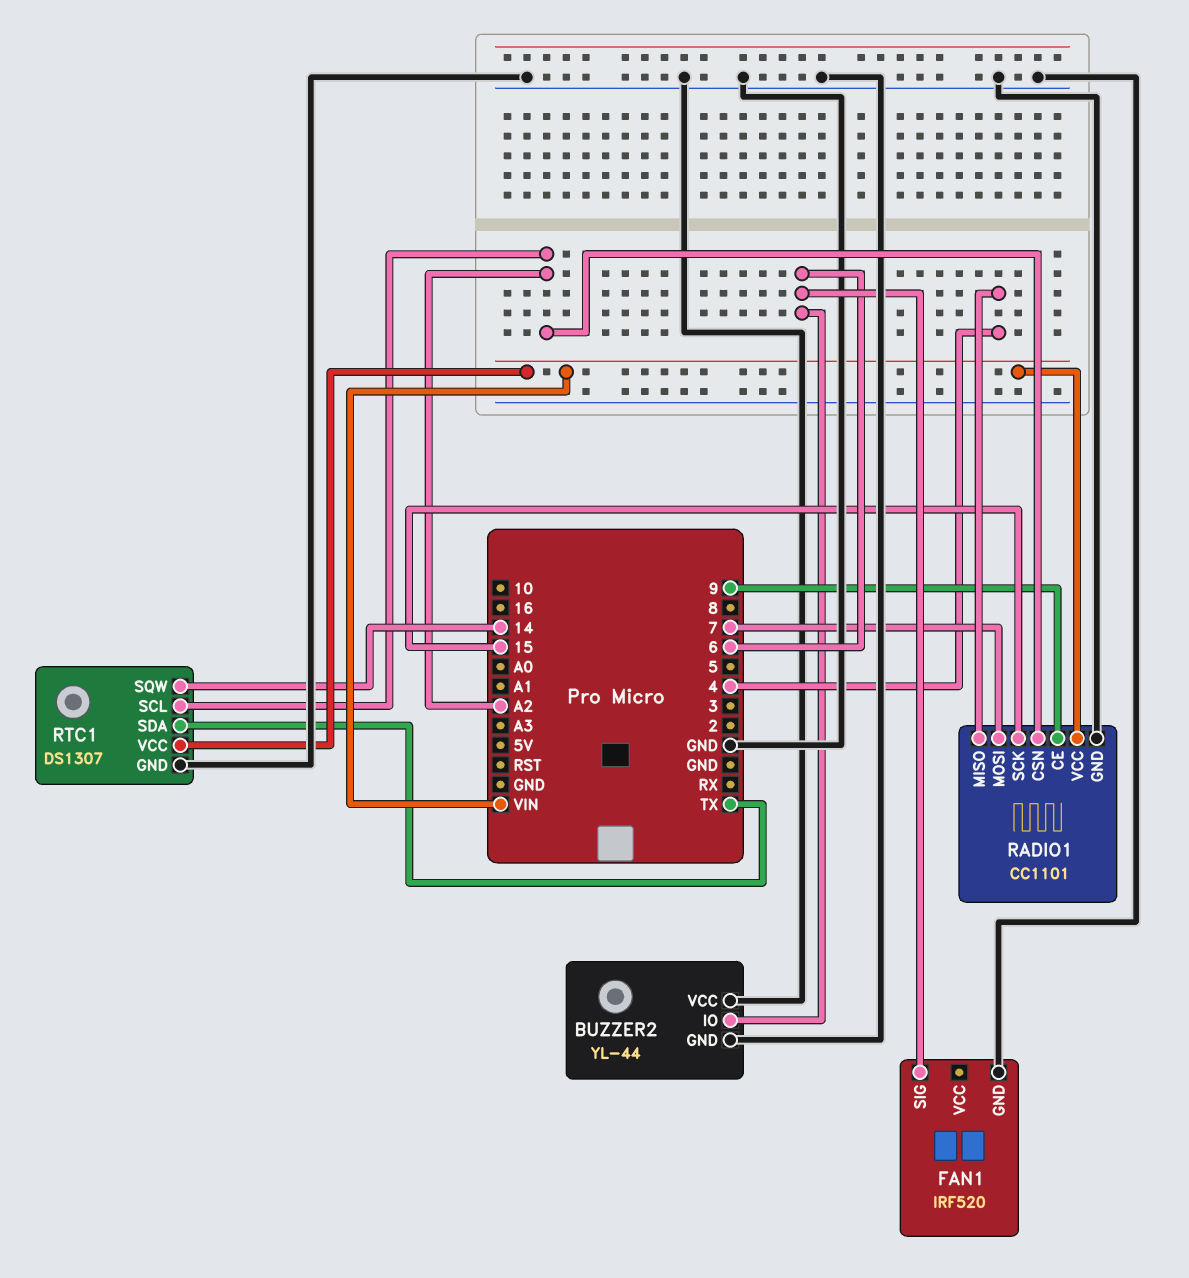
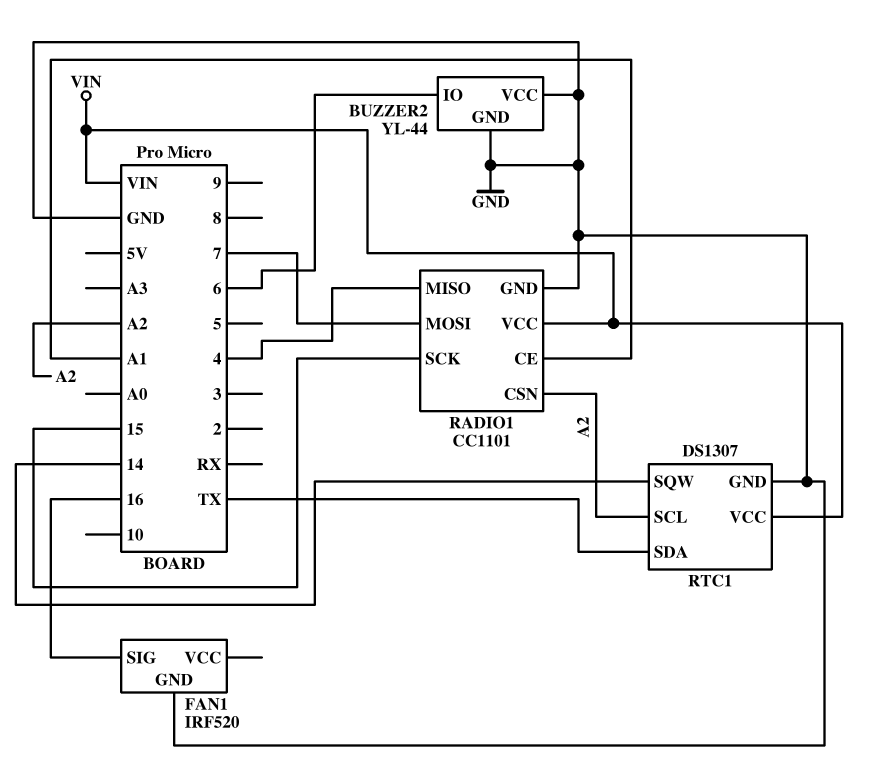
FAN1 pin SIG: 6 -> 16
RADIO1 pin CE: 9 -> A1

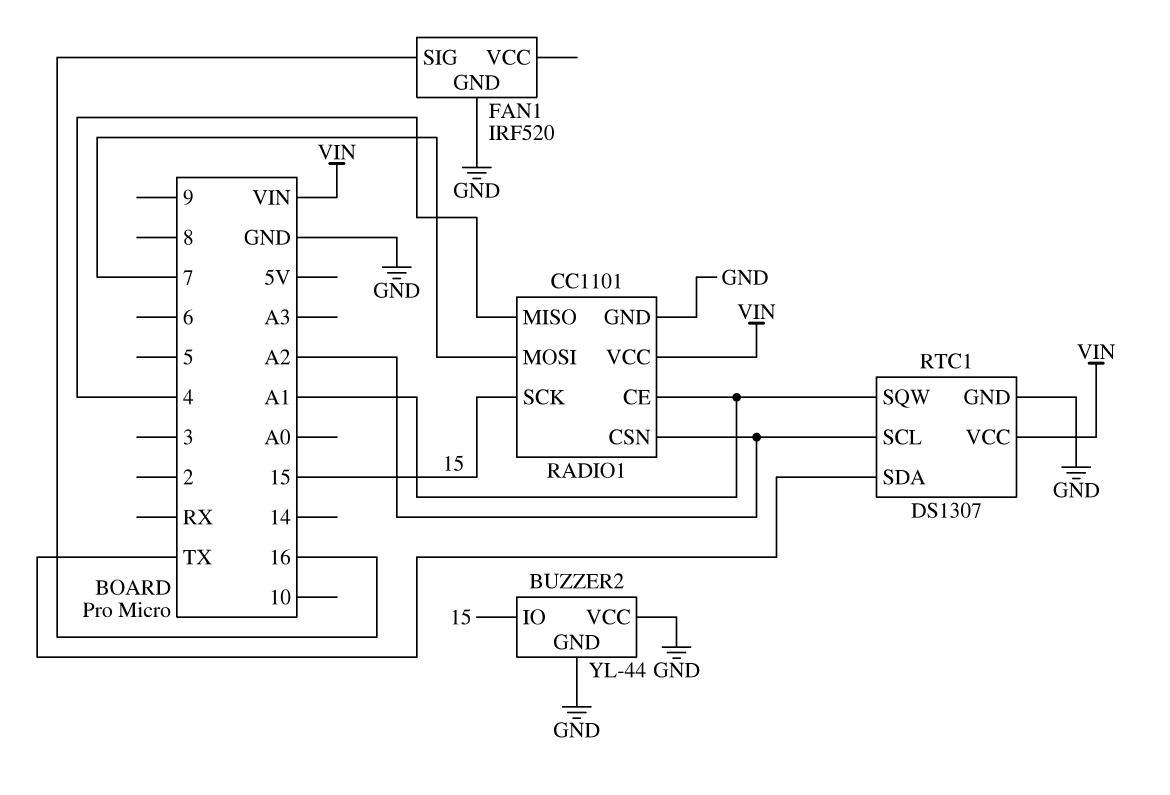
BUZZER2 pin IO: 6 -> 15
RTC1 pin SQW: 14 -> A1

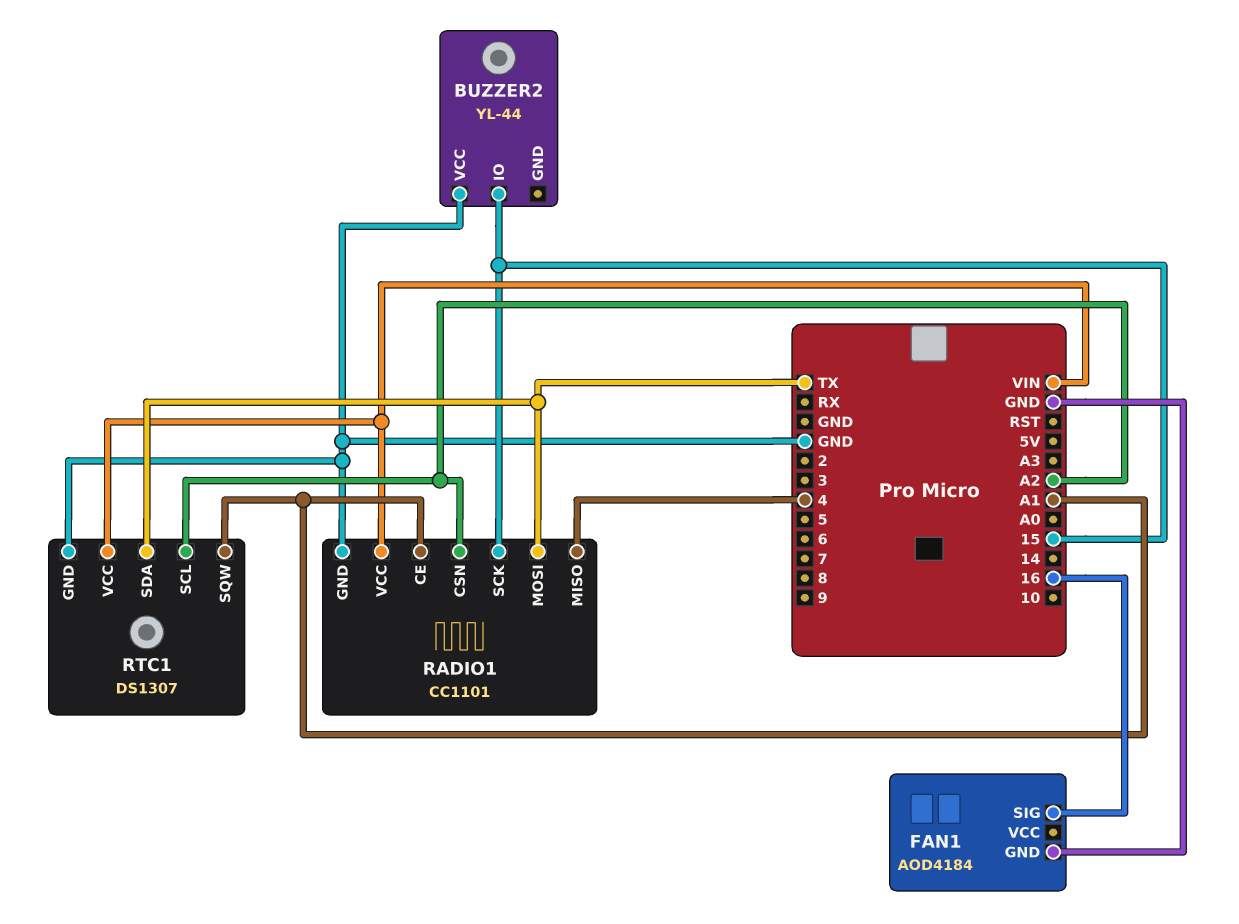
BUZZER2 pin GND: GND -> none
FAN1: IRF520 -> AOD4184
RADIO1 pin MOSI: 7 -> TX

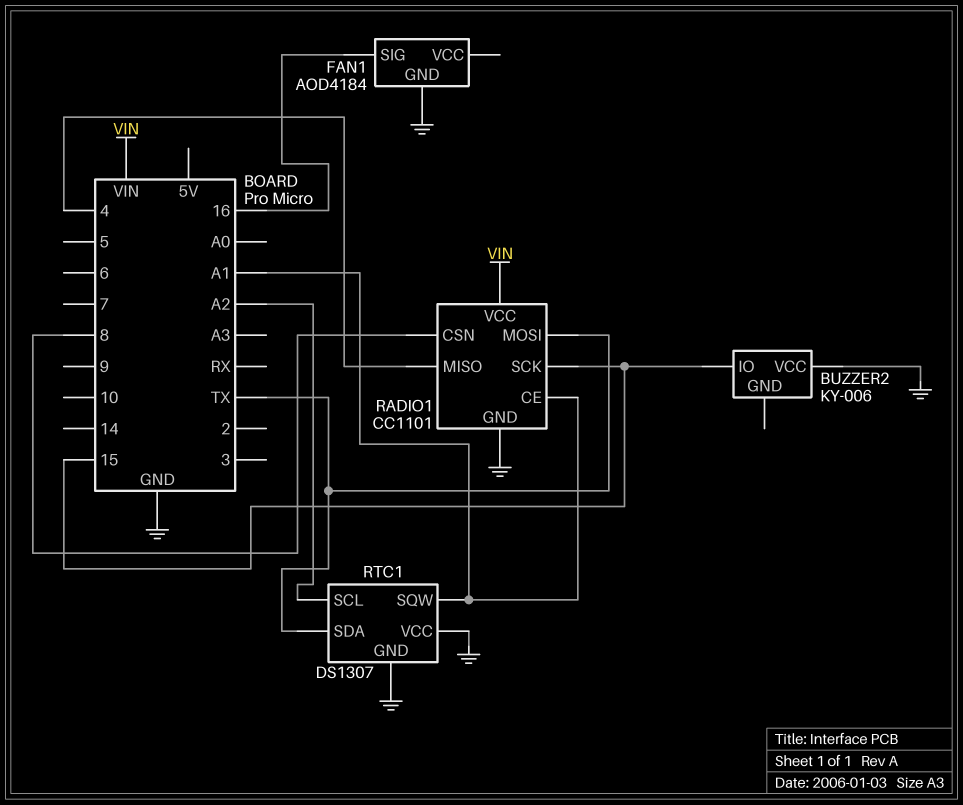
BUZZER2: YL-44 -> KY-006
RADIO1 pin CSN: A2 -> 8
RTC1 pin VCC: VIN -> GND

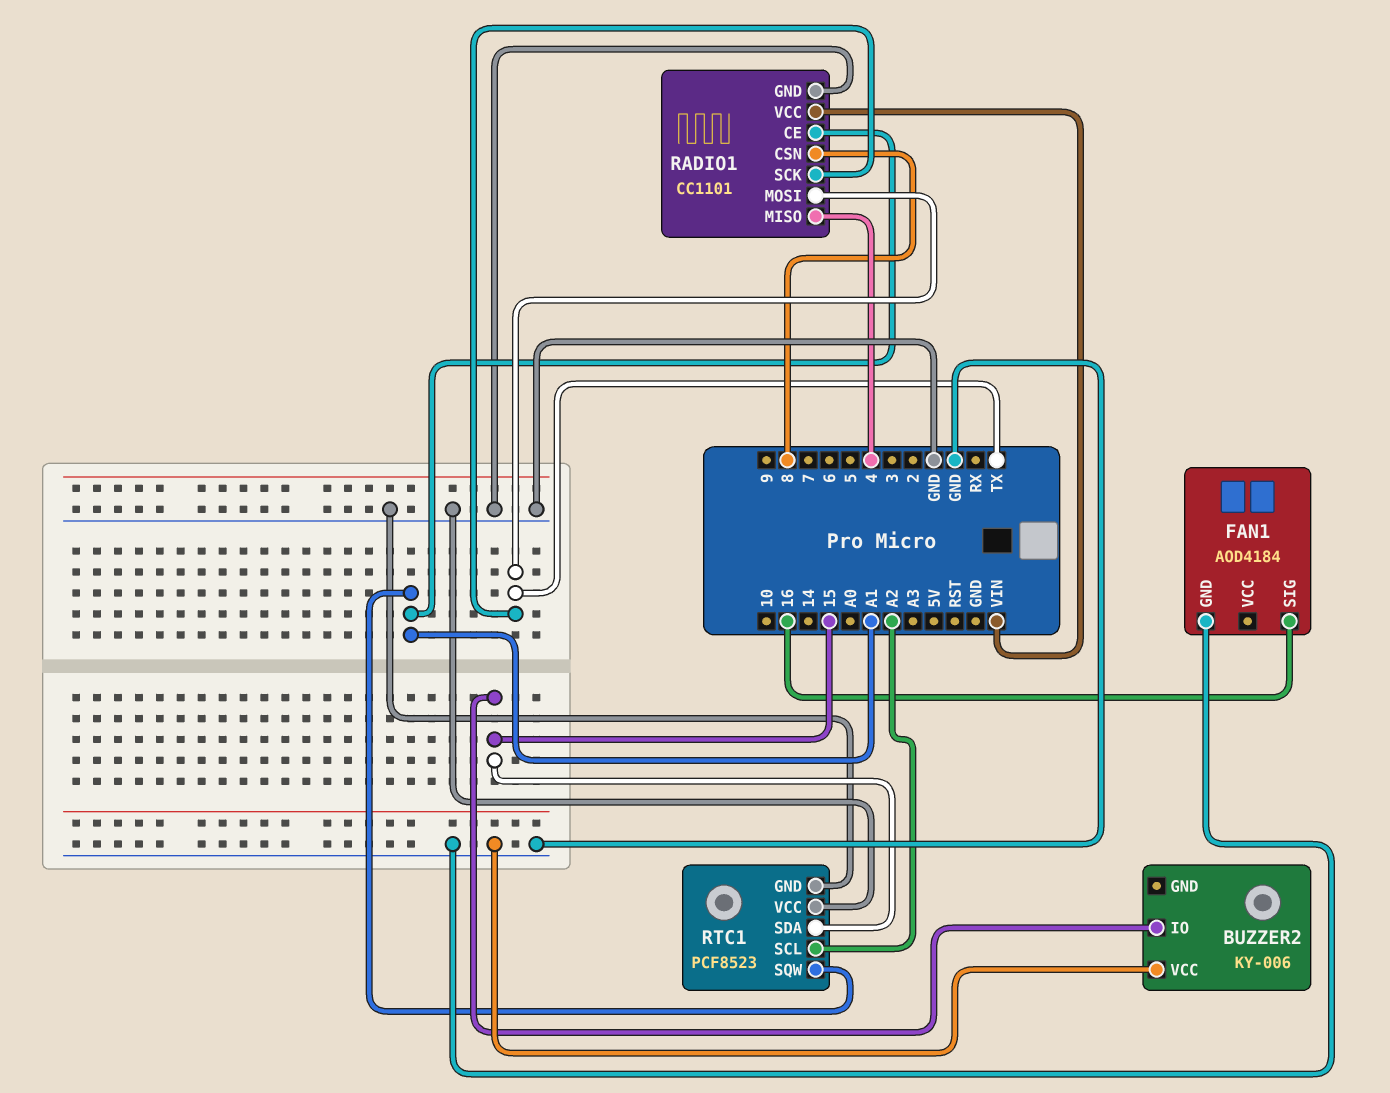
RADIO1 pin SCK: 15 -> TX
RTC1: DS1307 -> PCF8523
RTC1 pin SDA: TX -> 15

